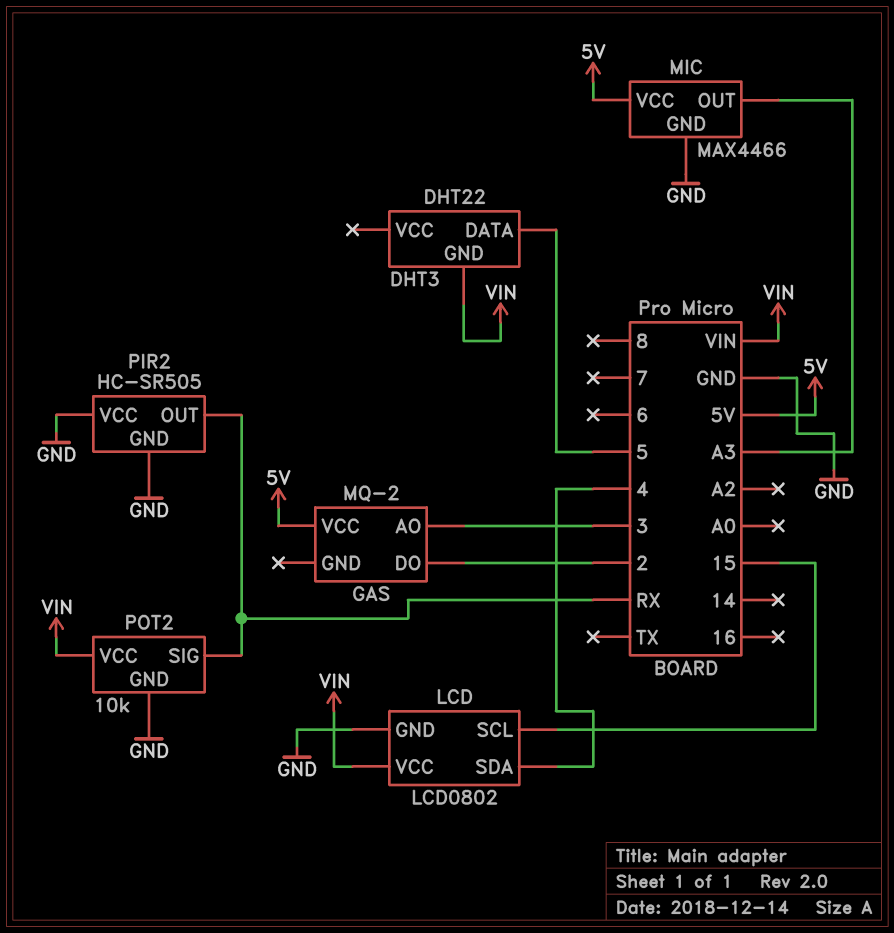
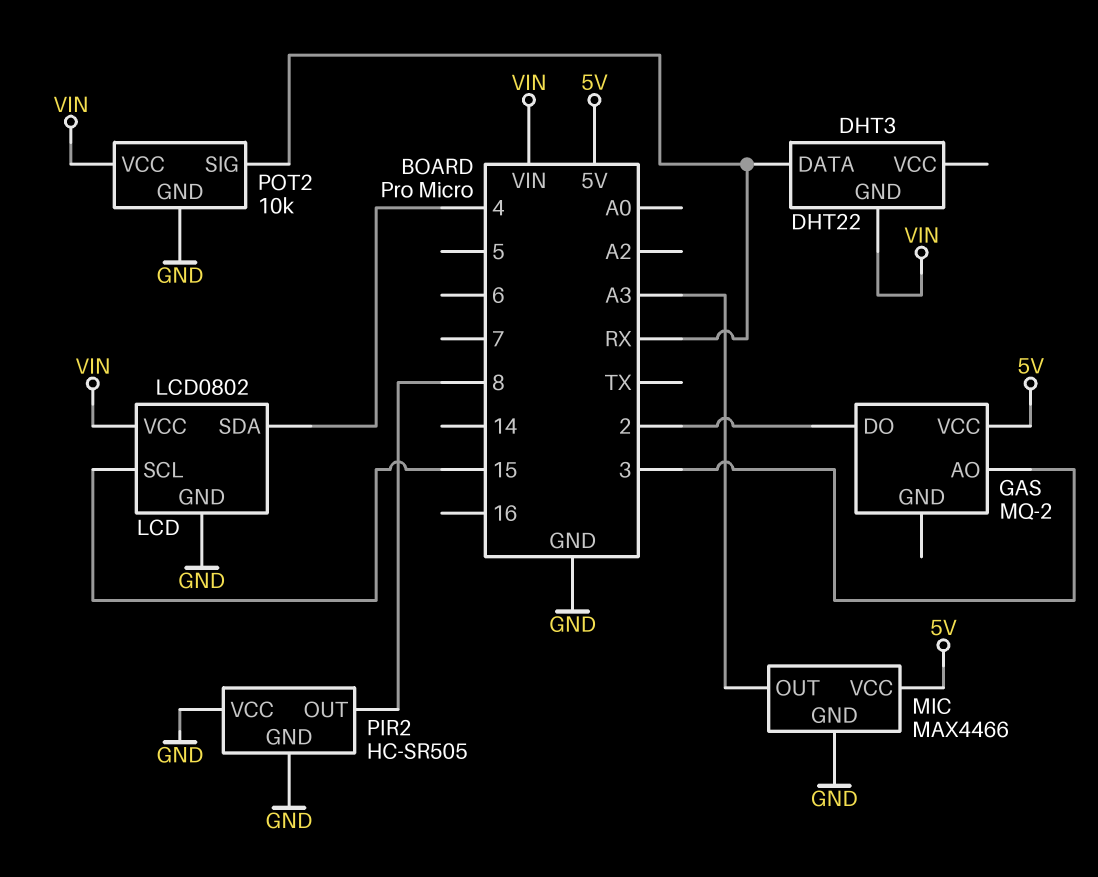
DHT3 pin DATA: 5 -> RX
PIR2 pin OUT: RX -> 8

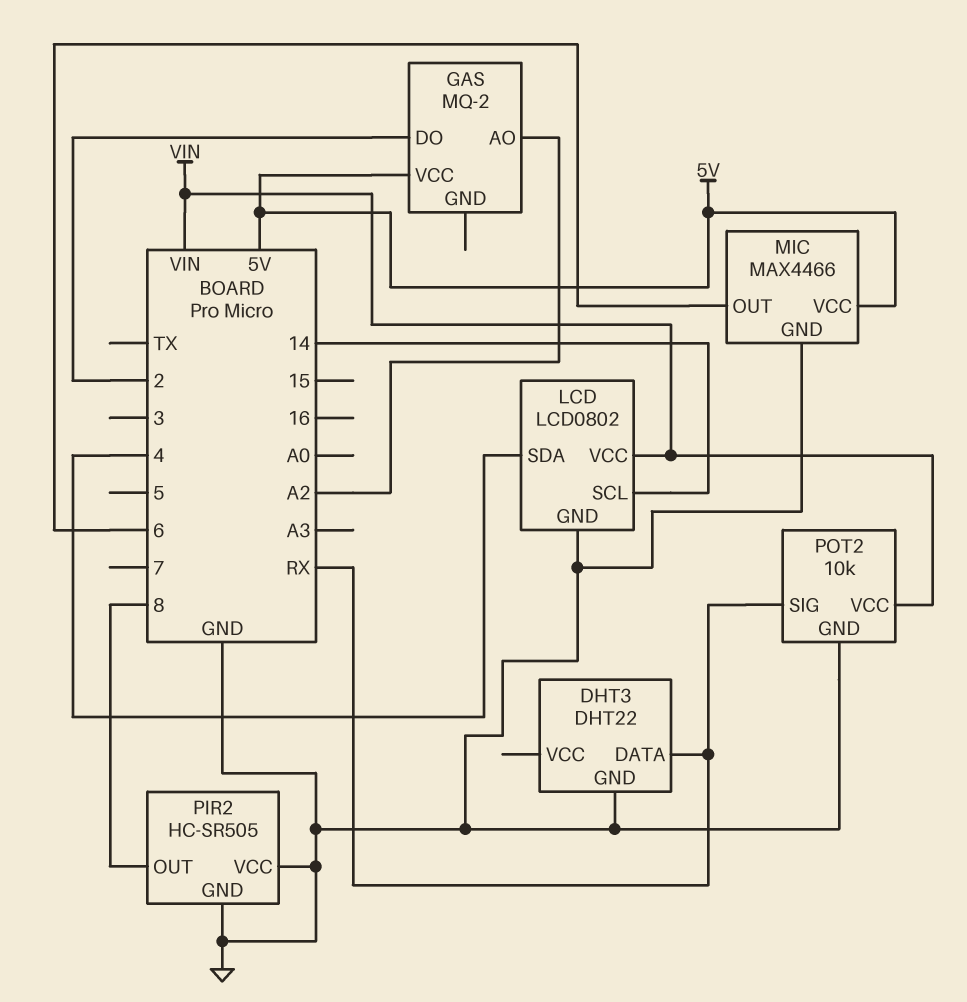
DHT3 pin GND: VIN -> GND
GAS pin AO: 3 -> A2
LCD pin SCL: 15 -> 14
MIC pin OUT: A3 -> 6

